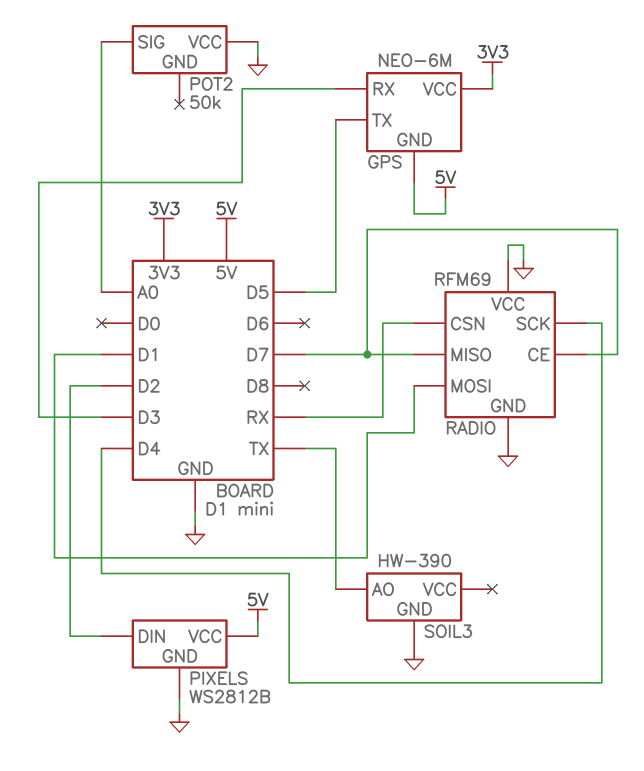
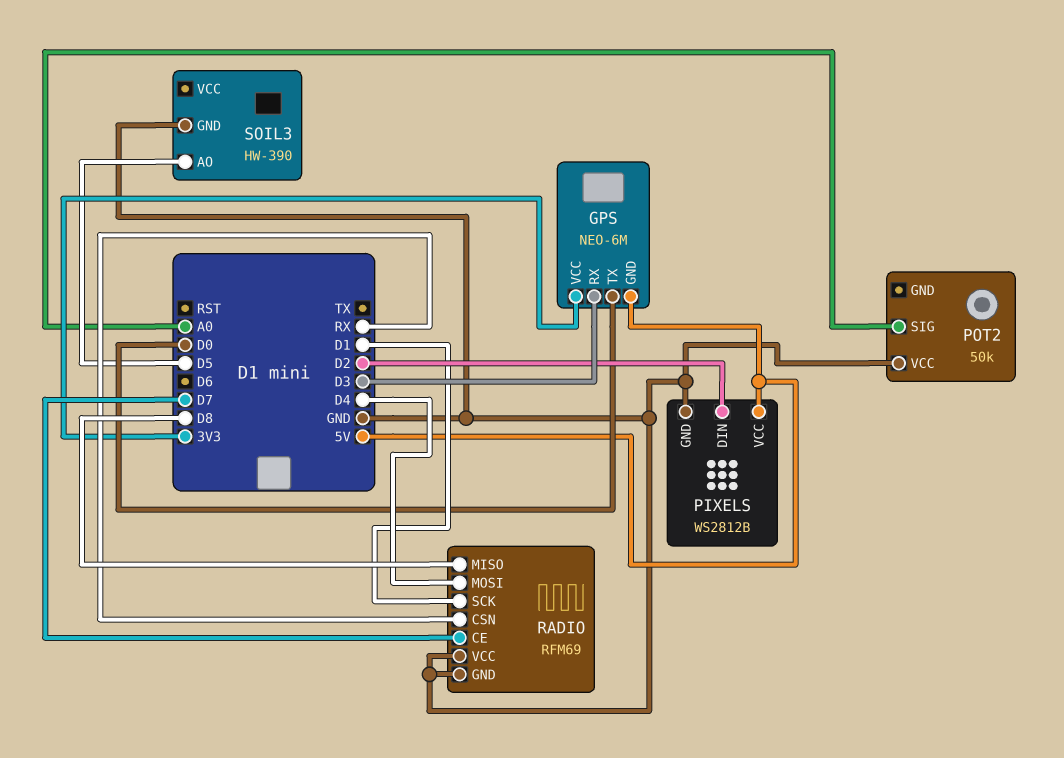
GPS pin TX: D5 -> D0
RADIO pin MISO: D7 -> D8
RADIO pin MOSI: D1 -> D4
RADIO pin SCK: D4 -> D1
SOIL3 pin AO: TX -> D5

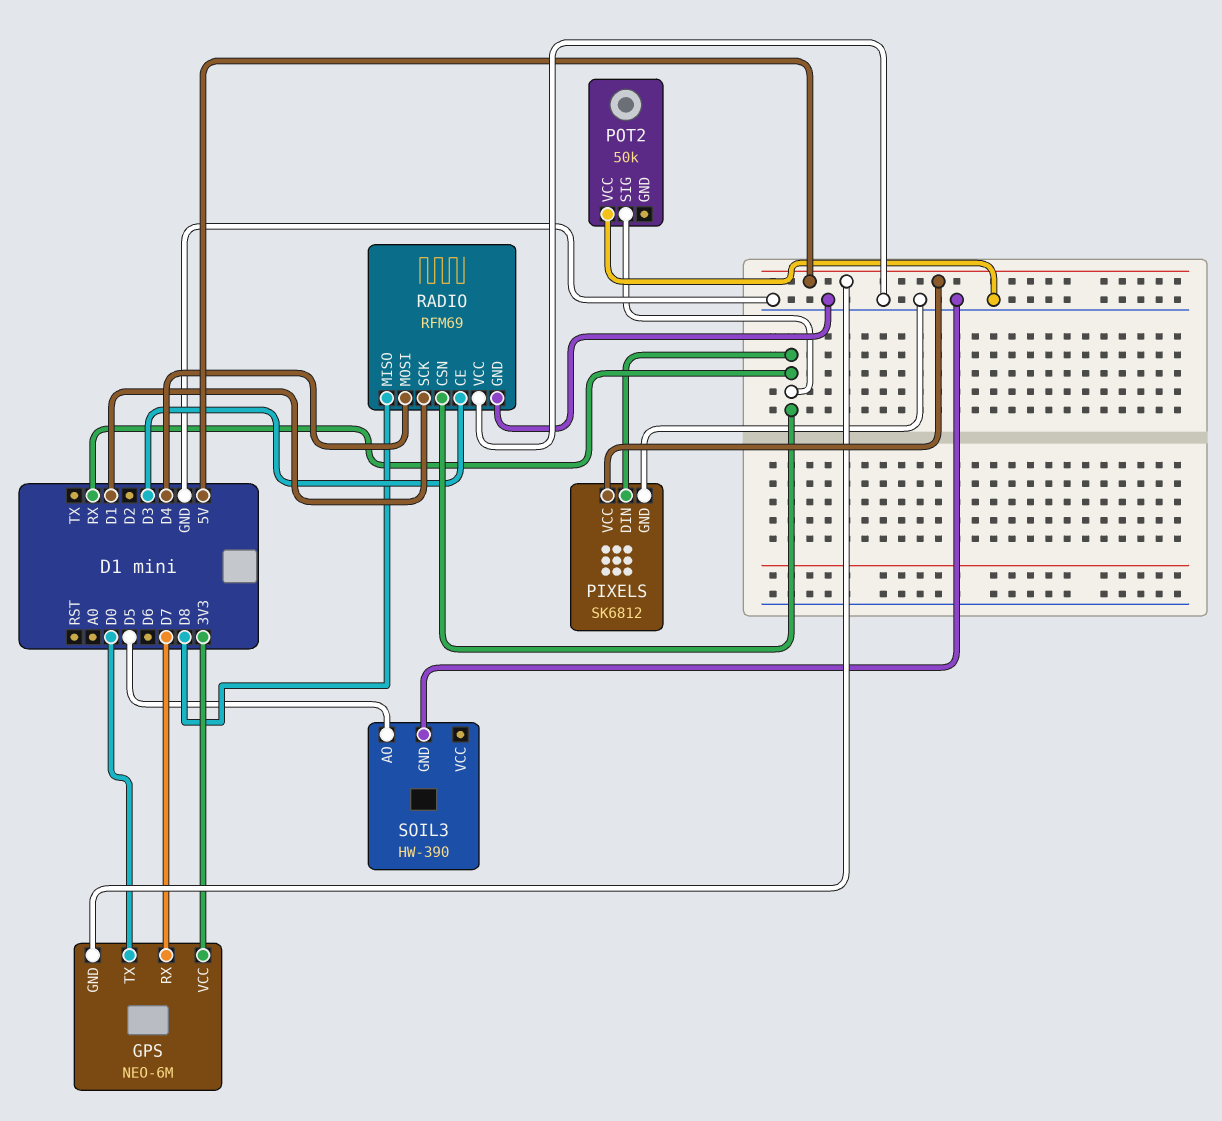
GPS pin RX: D3 -> D7
PIXELS: WS2812B -> SK6812
PIXELS pin DIN: D2 -> RX
POT2 pin SIG: A0 -> RX
RADIO pin CE: D7 -> D3

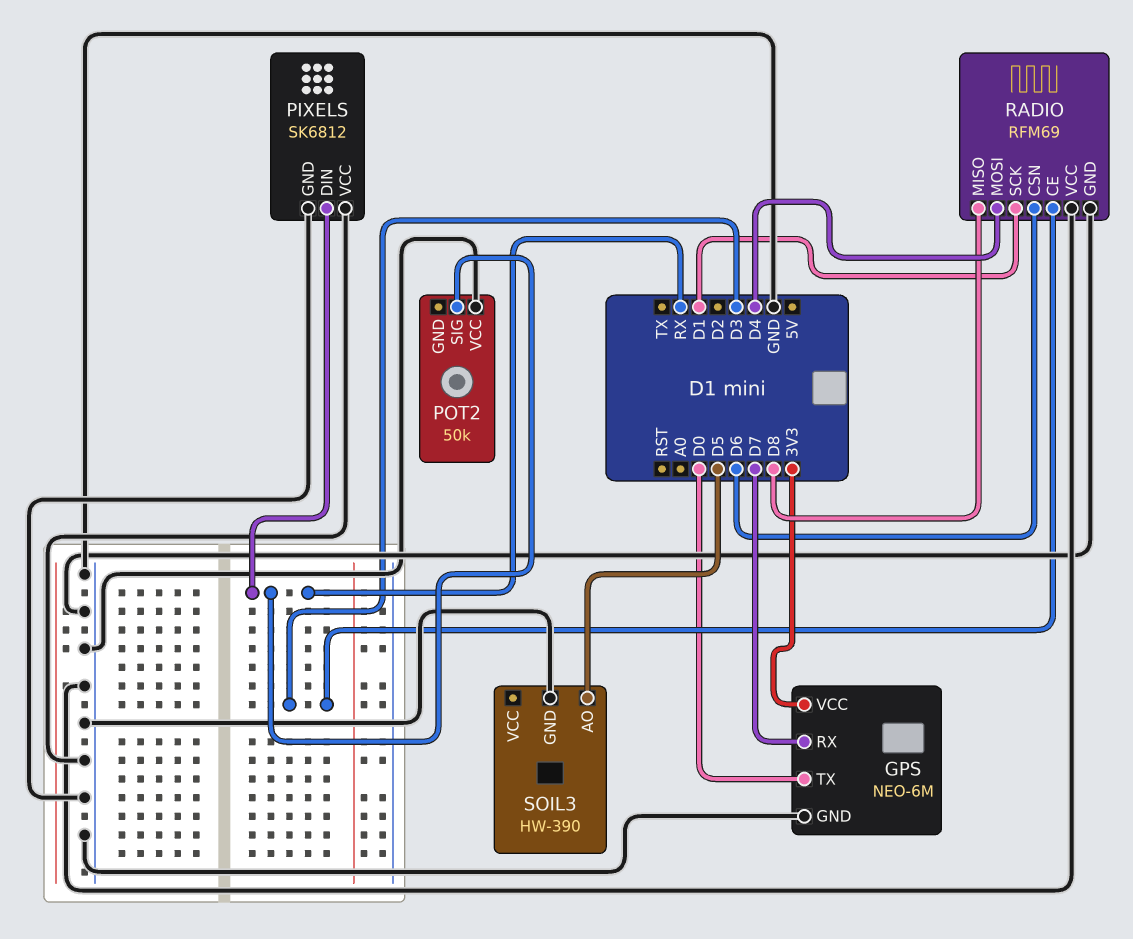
GPS pin GND: 5V -> GND
PIXELS pin VCC: 5V -> GND
RADIO pin CSN: RX -> D6

